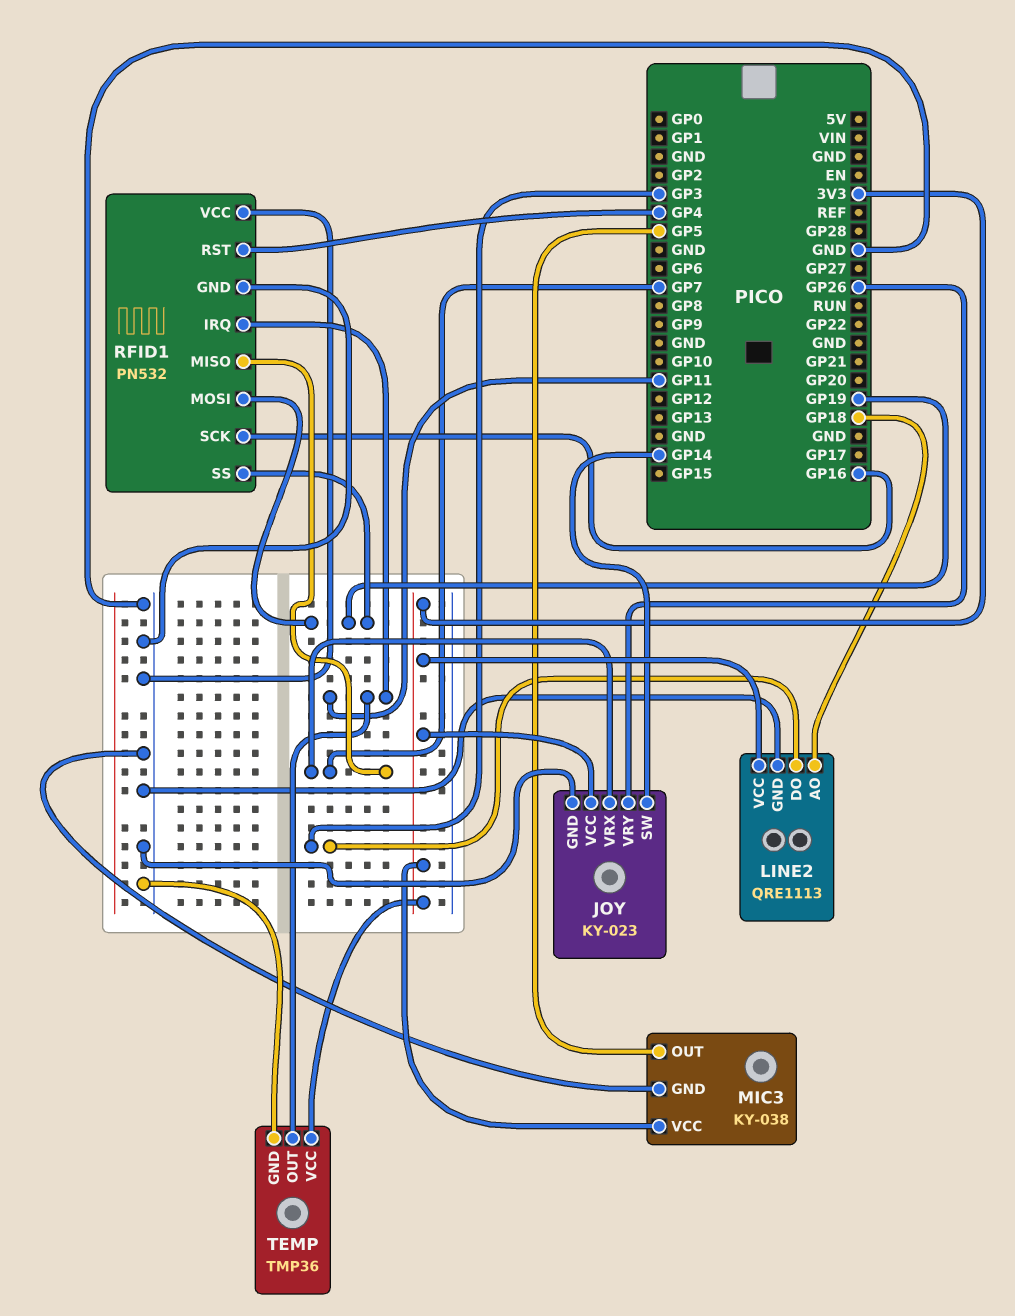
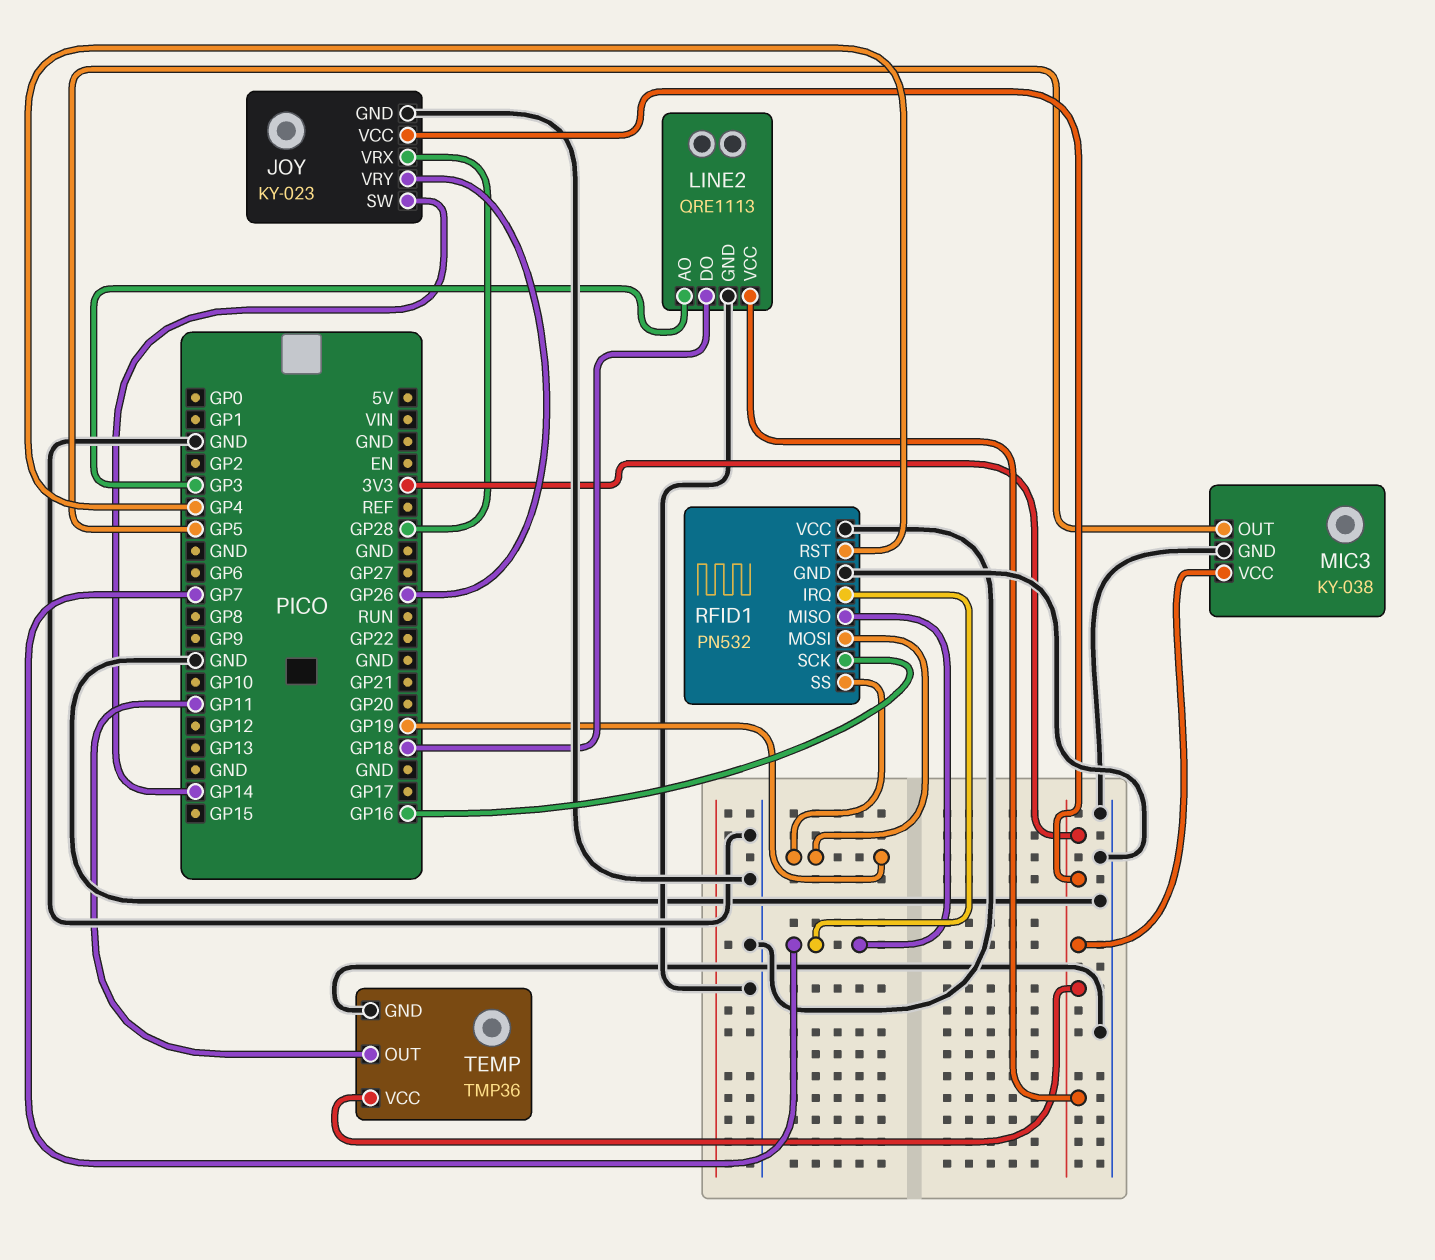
JOY pin VRX: GP7 -> GP28
LINE2 pin AO: GP18 -> GP3
LINE2 pin DO: GP3 -> GP18
RFID1 pin IRQ: GP11 -> GP7

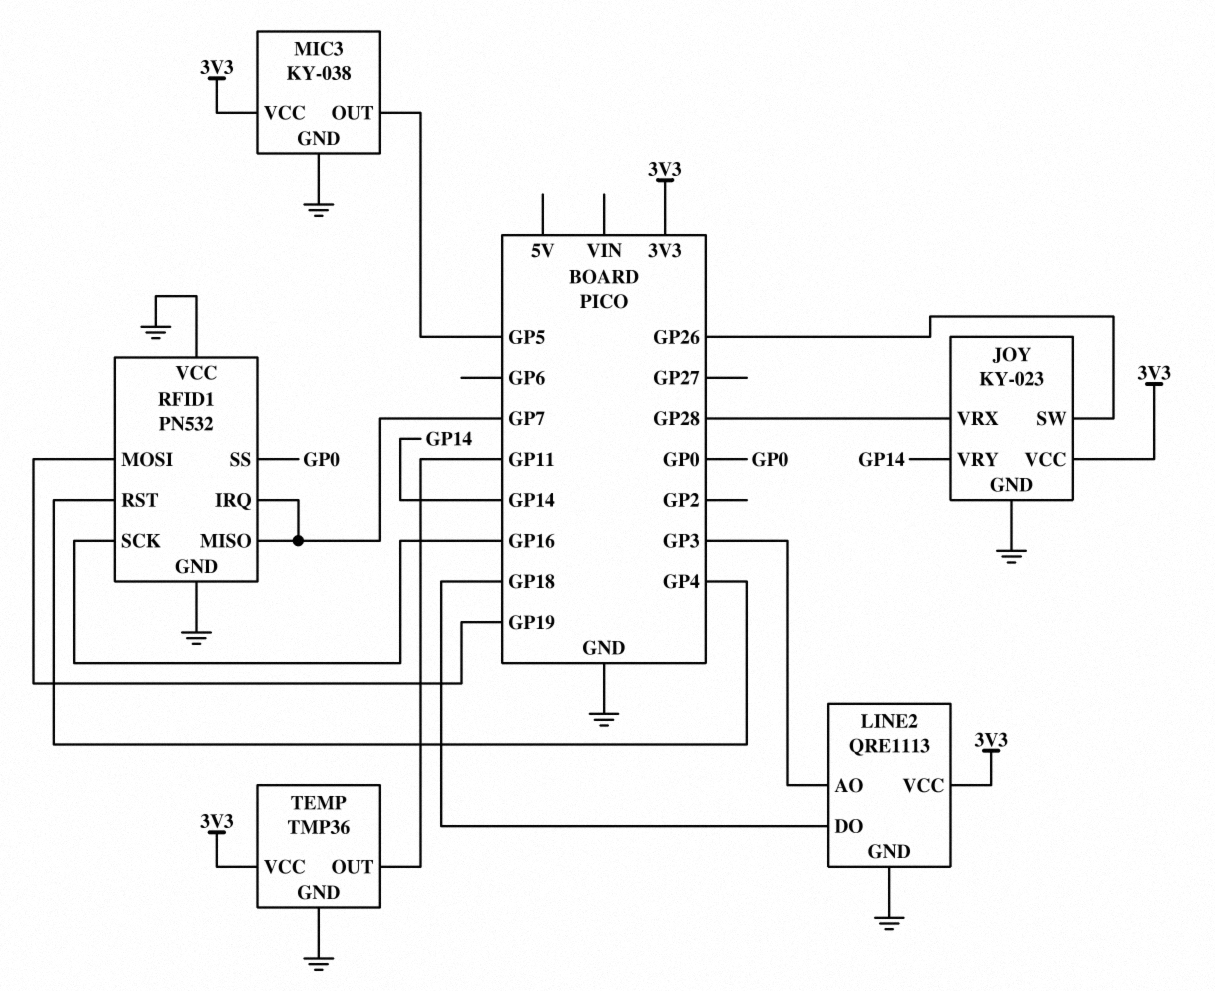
JOY pin SW: GP14 -> GP26
JOY pin VRY: GP26 -> GP14
RFID1 pin SS: GP19 -> GP0

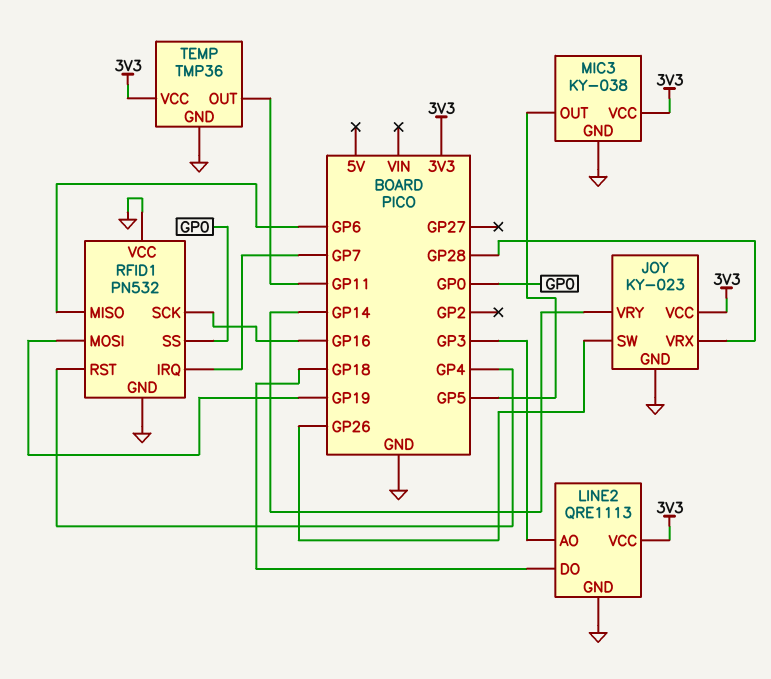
RFID1 pin MISO: GP7 -> GP6

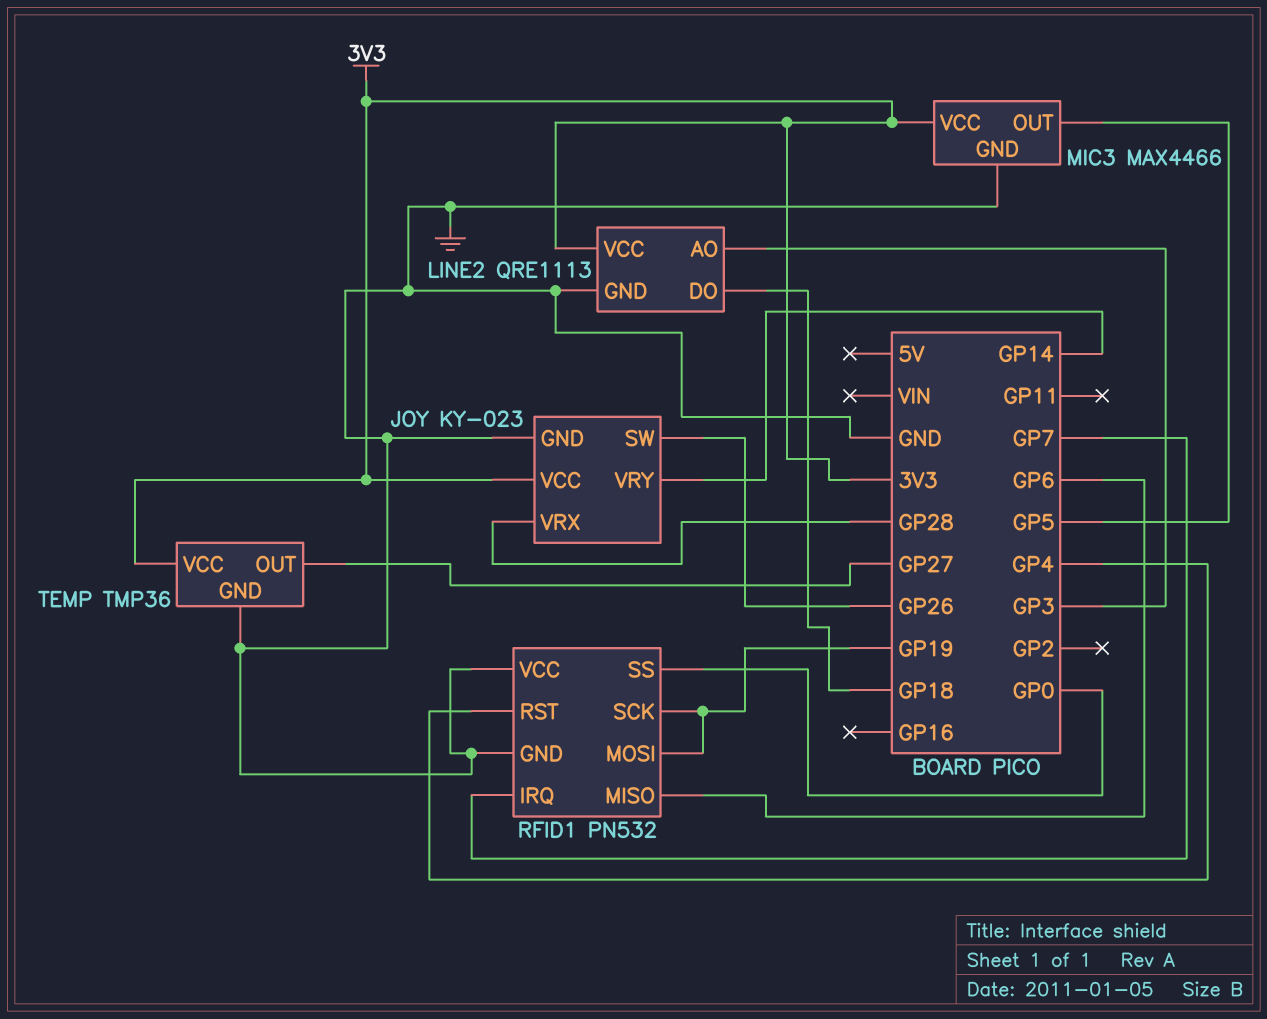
MIC3: KY-038 -> MAX4466
RFID1 pin SCK: GP16 -> GP19
TEMP pin OUT: GP11 -> GP27

